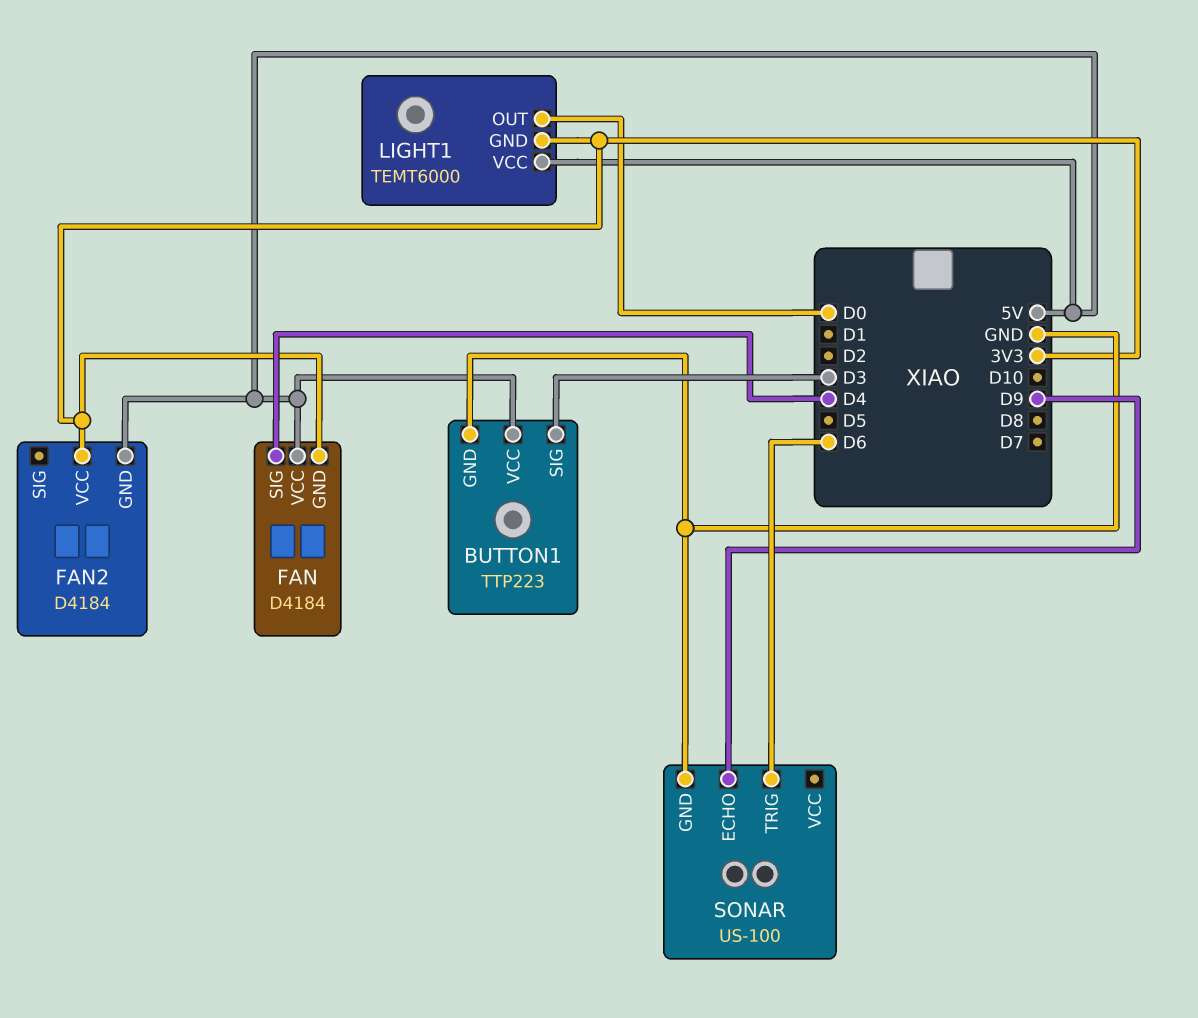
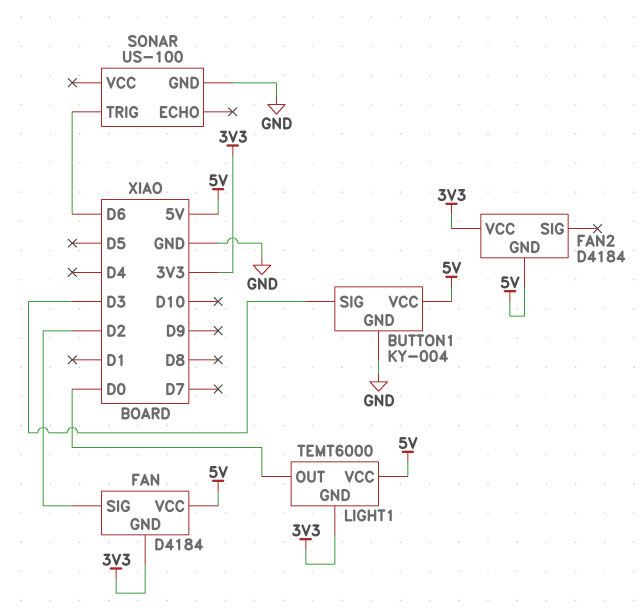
BUTTON1: TTP223 -> KY-004
FAN pin SIG: D4 -> D2
SONAR pin ECHO: D9 -> none

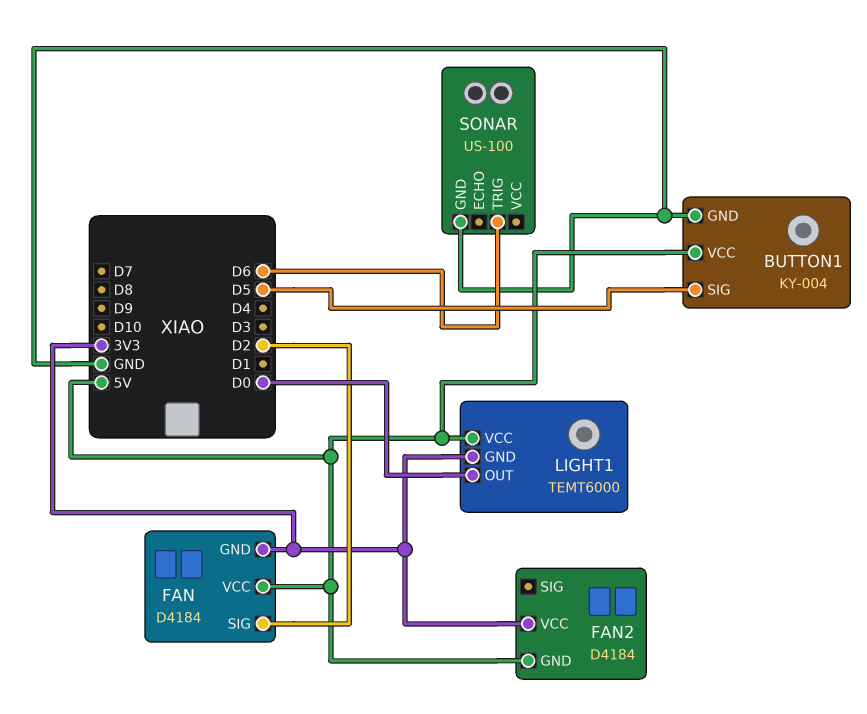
BUTTON1 pin SIG: D3 -> D5

